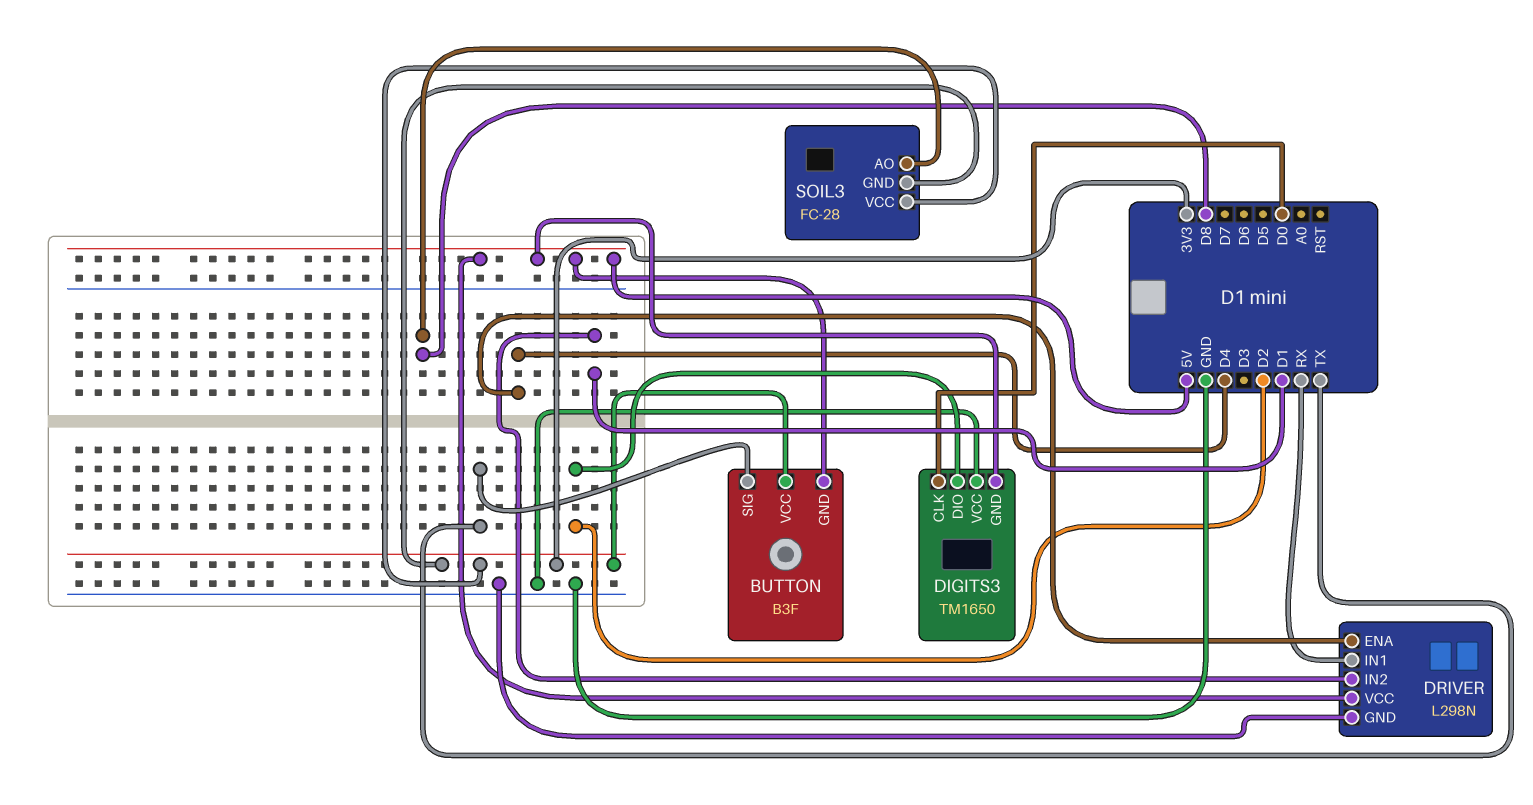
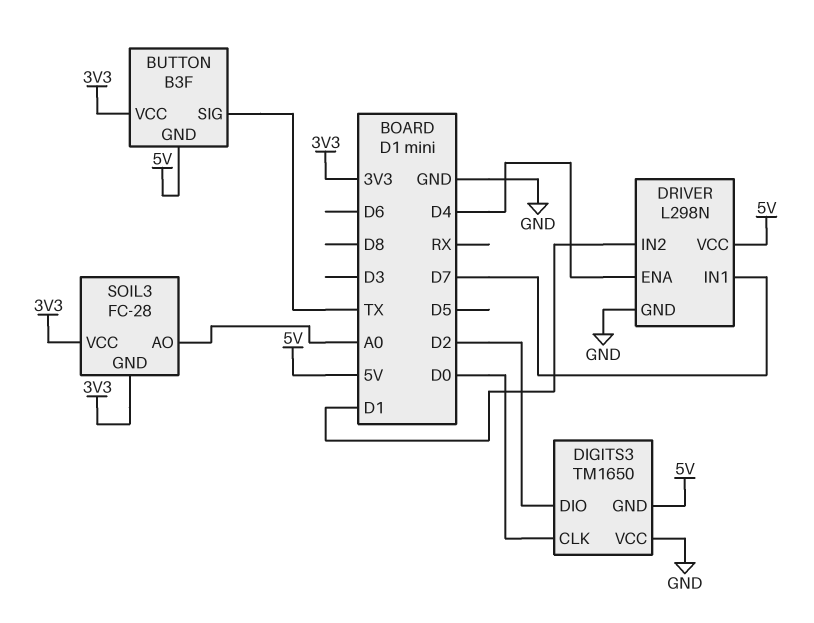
DRIVER pin IN1: RX -> D7
SOIL3 pin AO: D8 -> A0

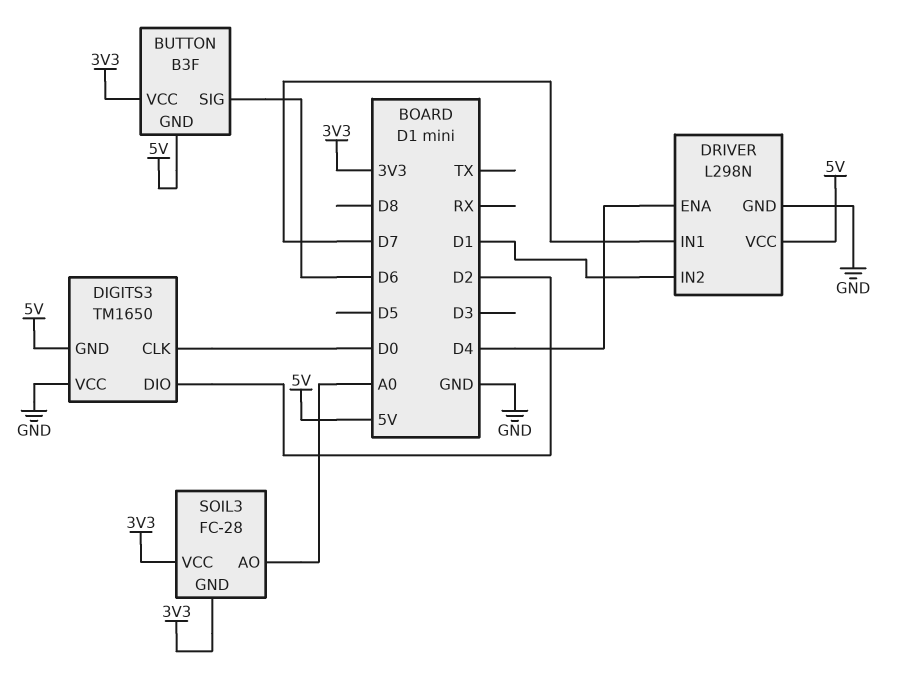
BUTTON pin SIG: TX -> D6

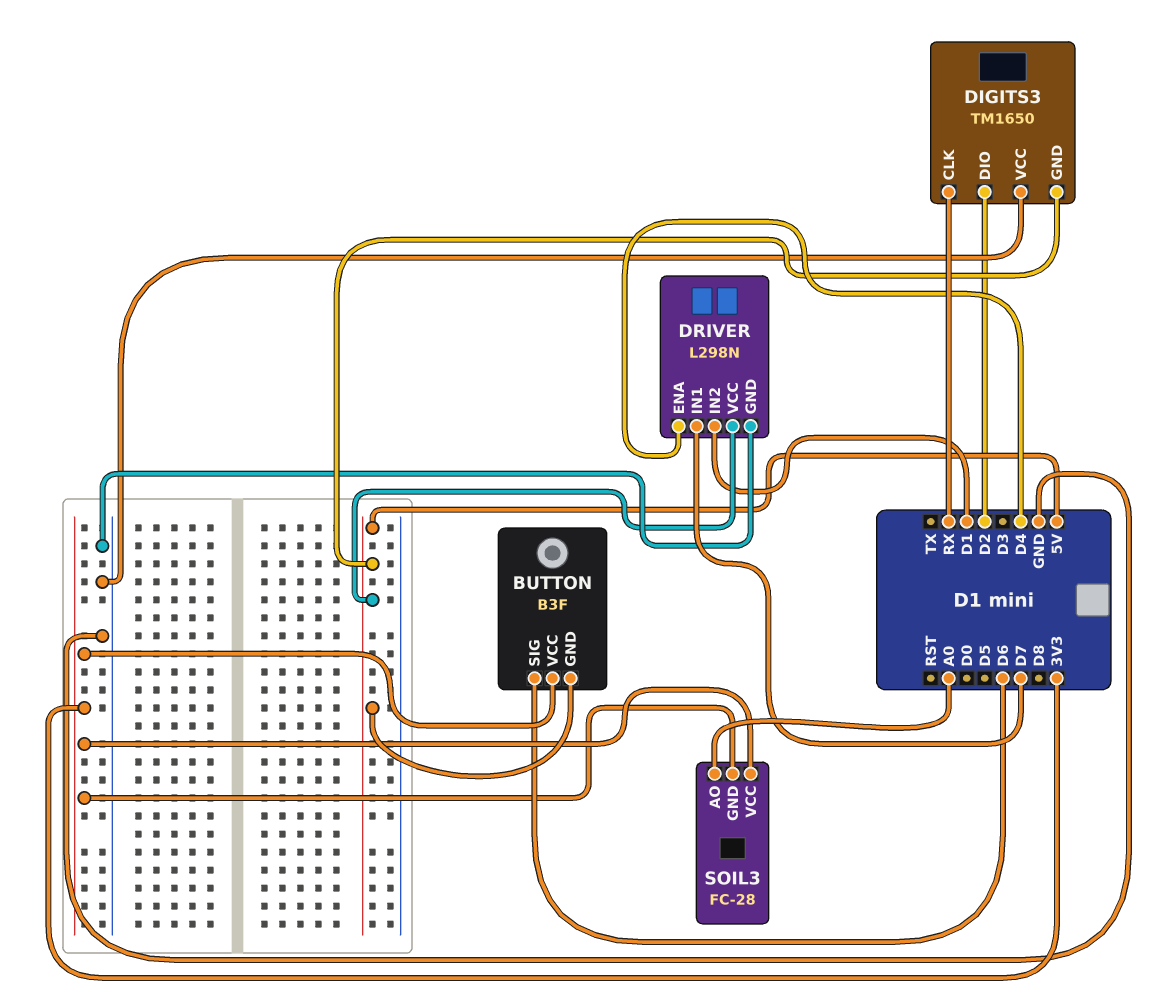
DIGITS3 pin CLK: D0 -> RX

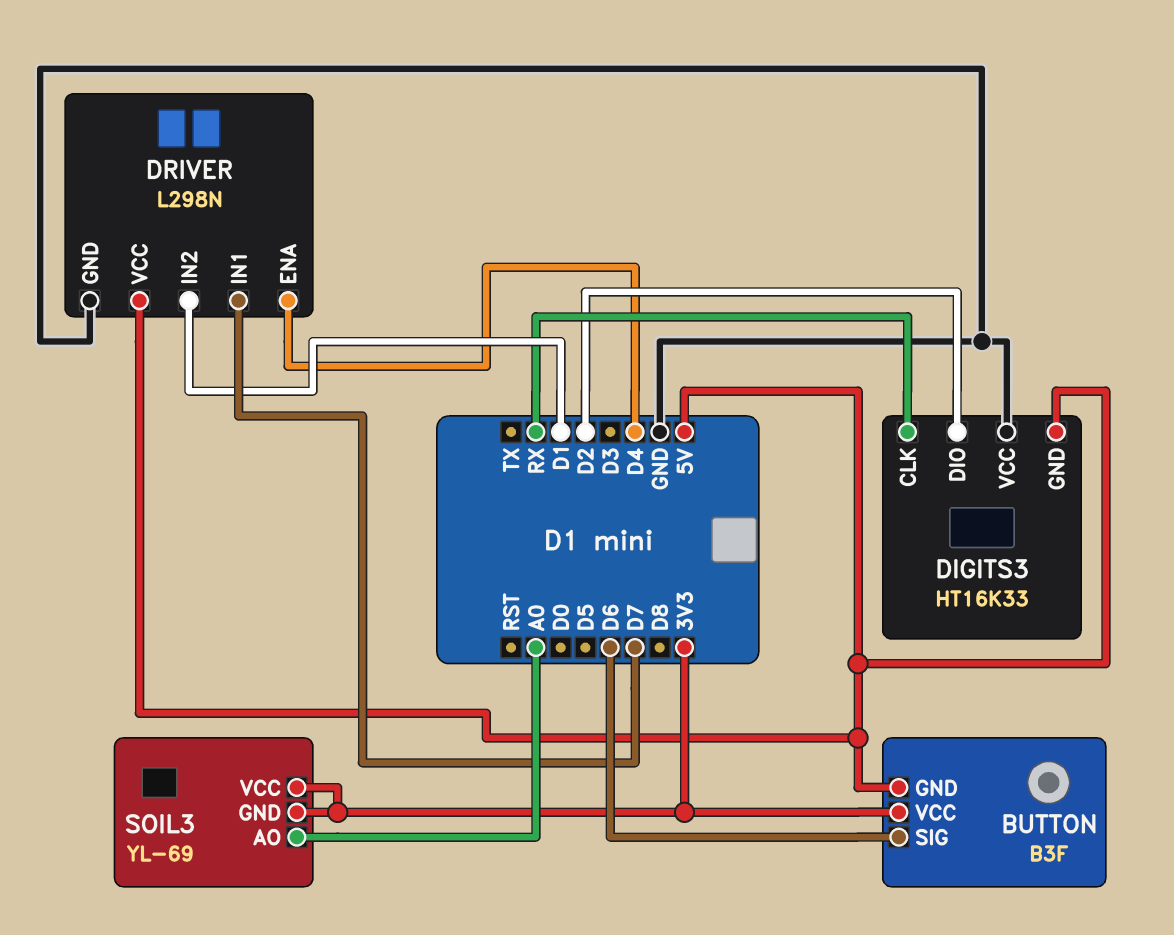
DIGITS3: TM1650 -> HT16K33
SOIL3: FC-28 -> YL-69

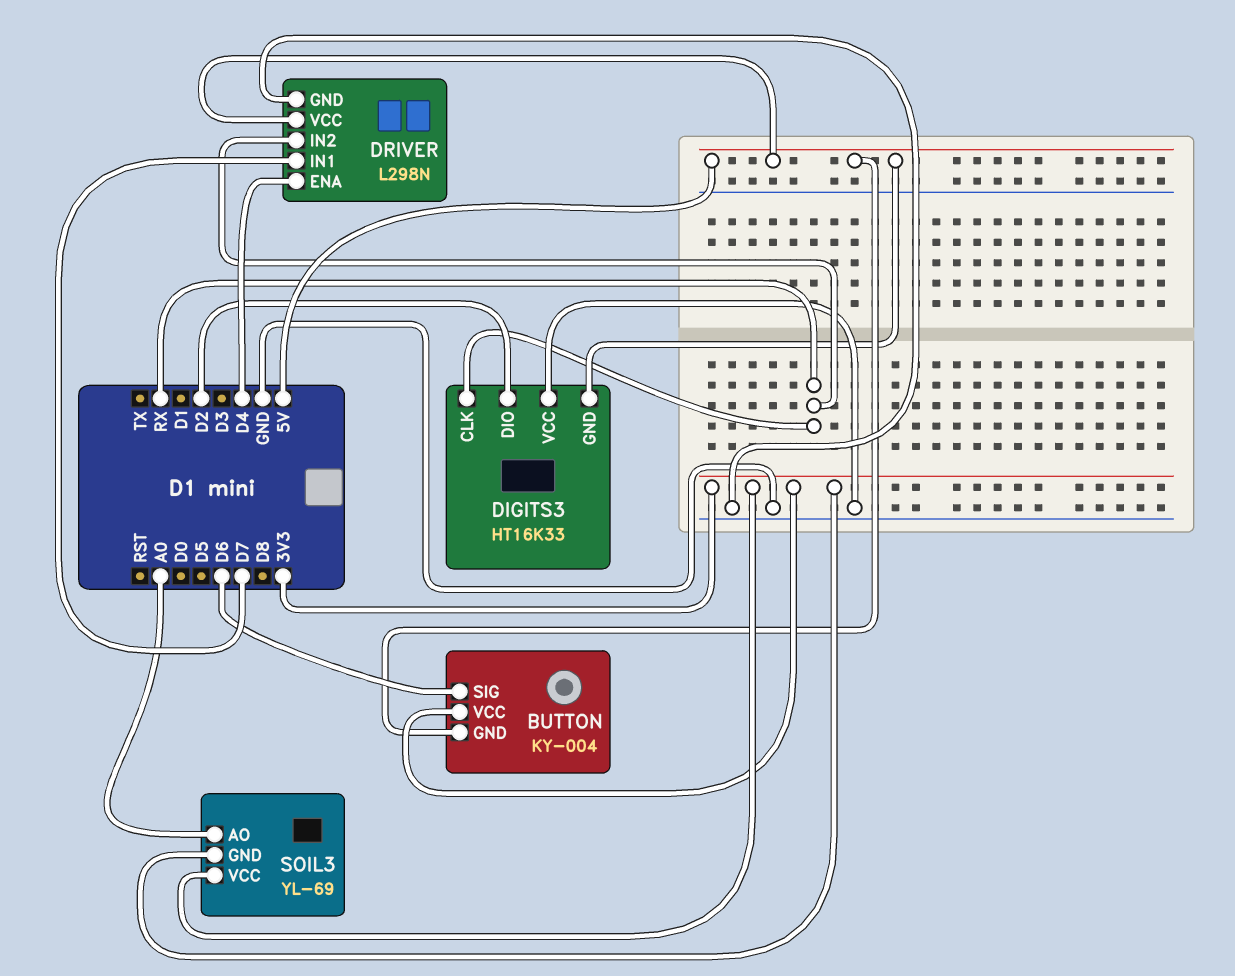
BUTTON: B3F -> KY-004
DRIVER pin IN2: D1 -> RX

